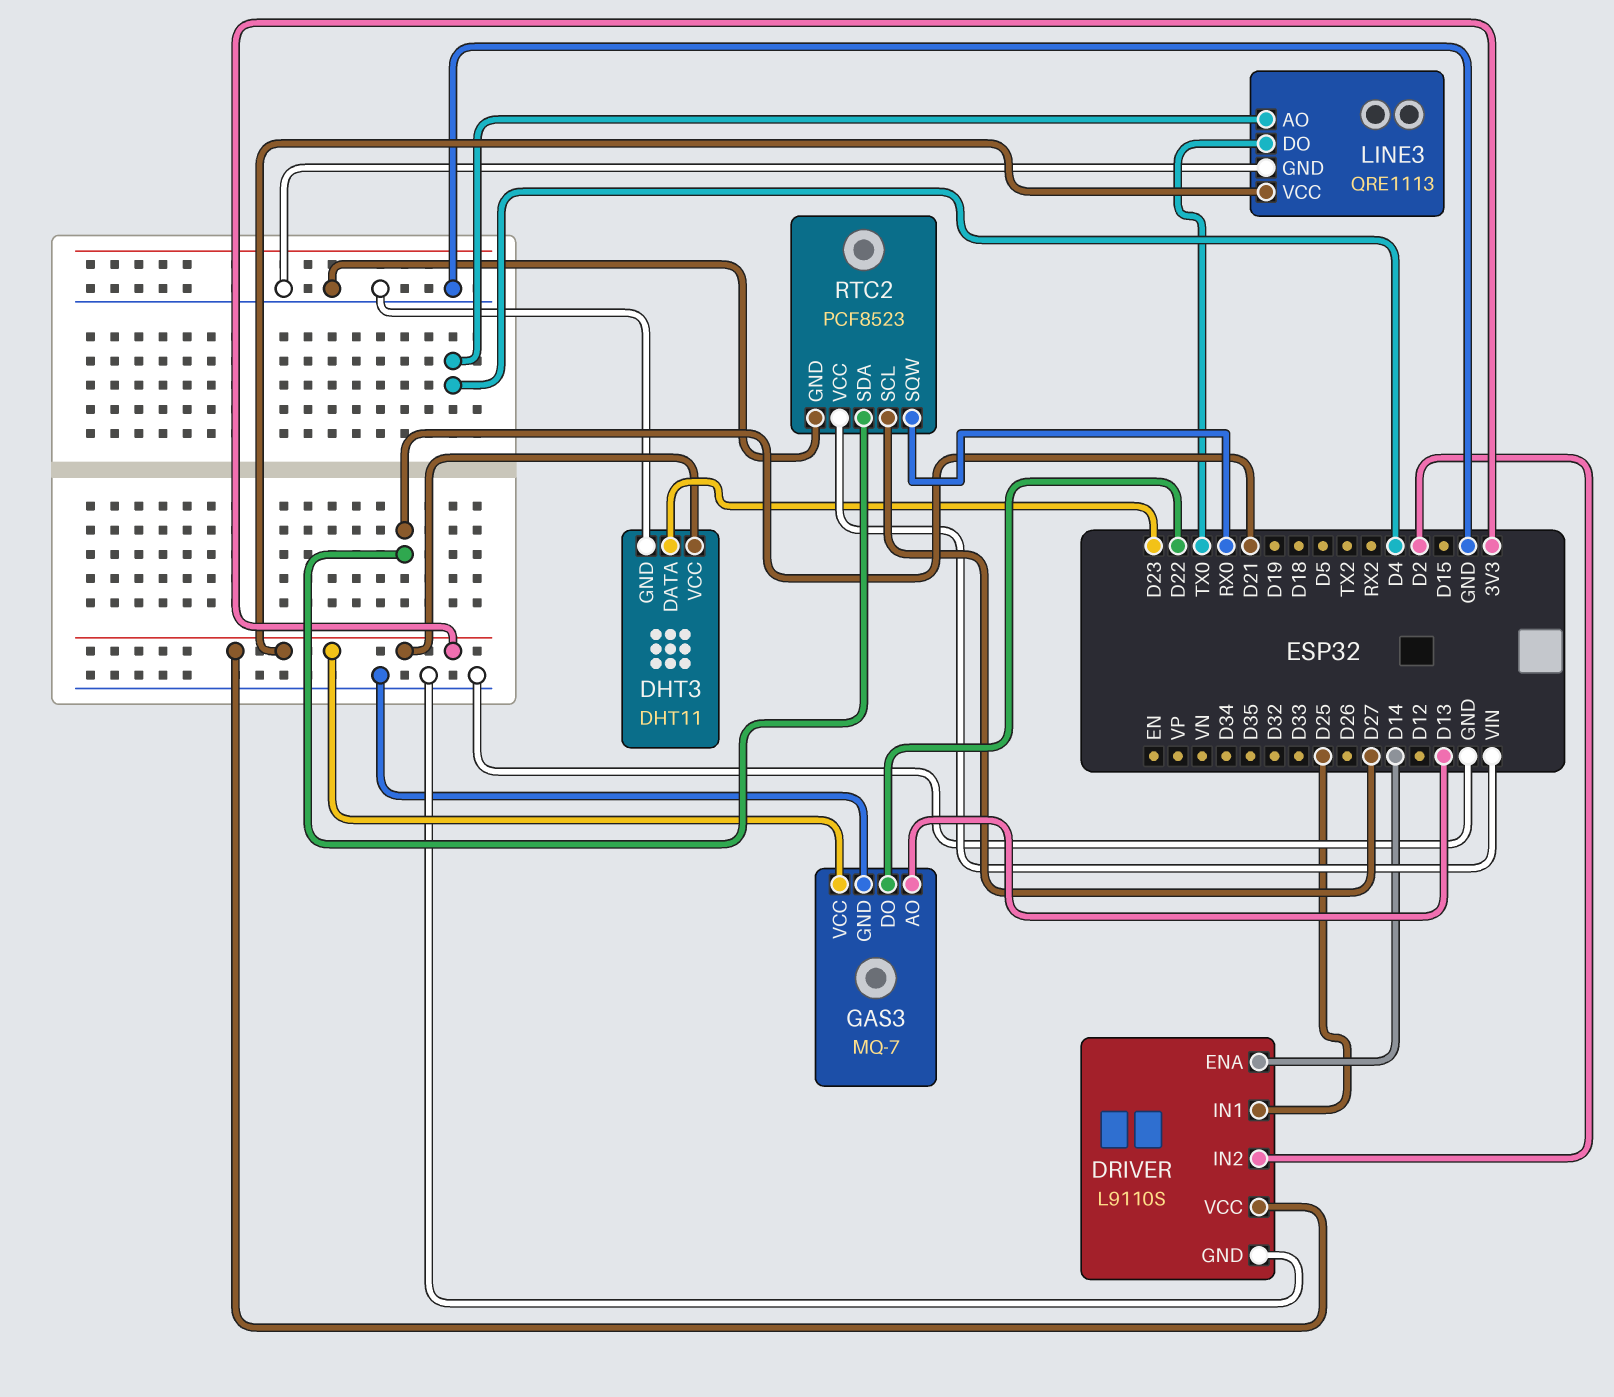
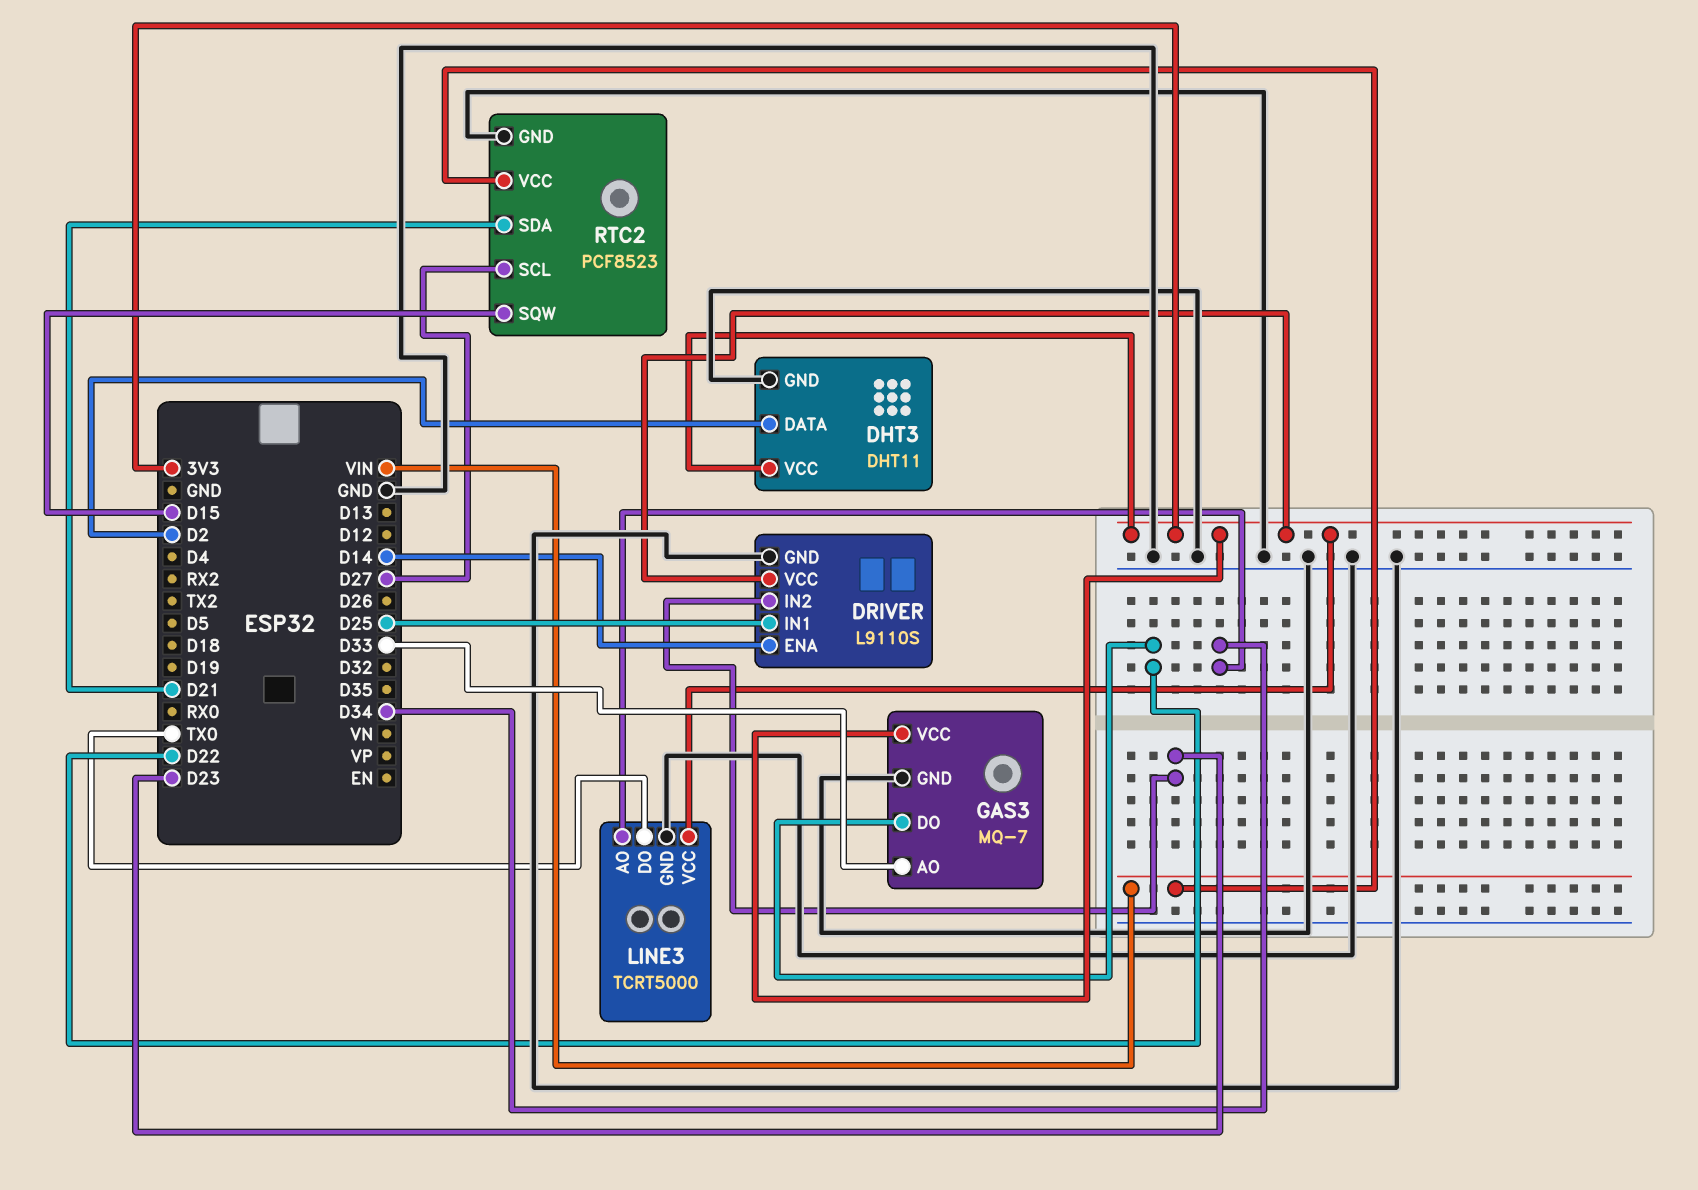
DHT3 pin DATA: D23 -> D2
DRIVER pin IN2: D2 -> D23
GAS3 pin AO: D13 -> D33
LINE3: QRE1113 -> TCRT5000
LINE3 pin AO: D4 -> D34
RTC2 pin SQW: RX0 -> D15

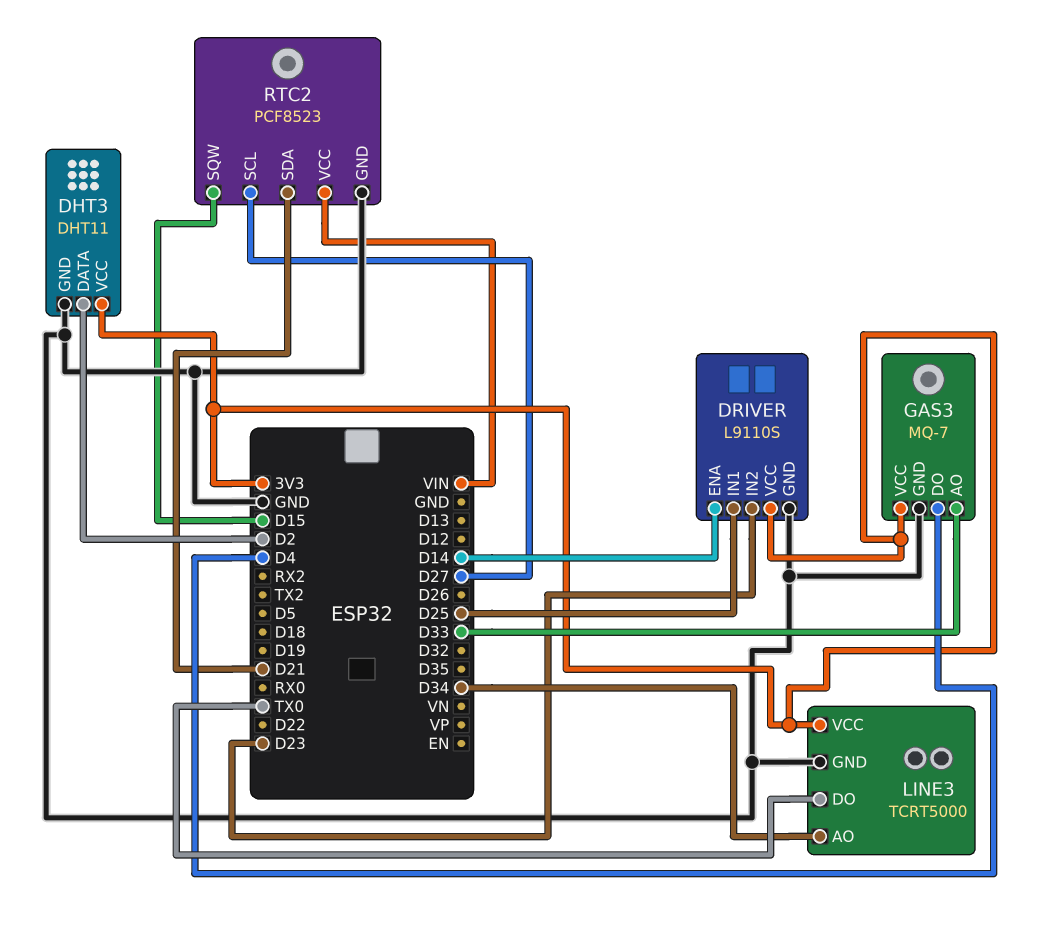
GAS3 pin DO: D22 -> D4

